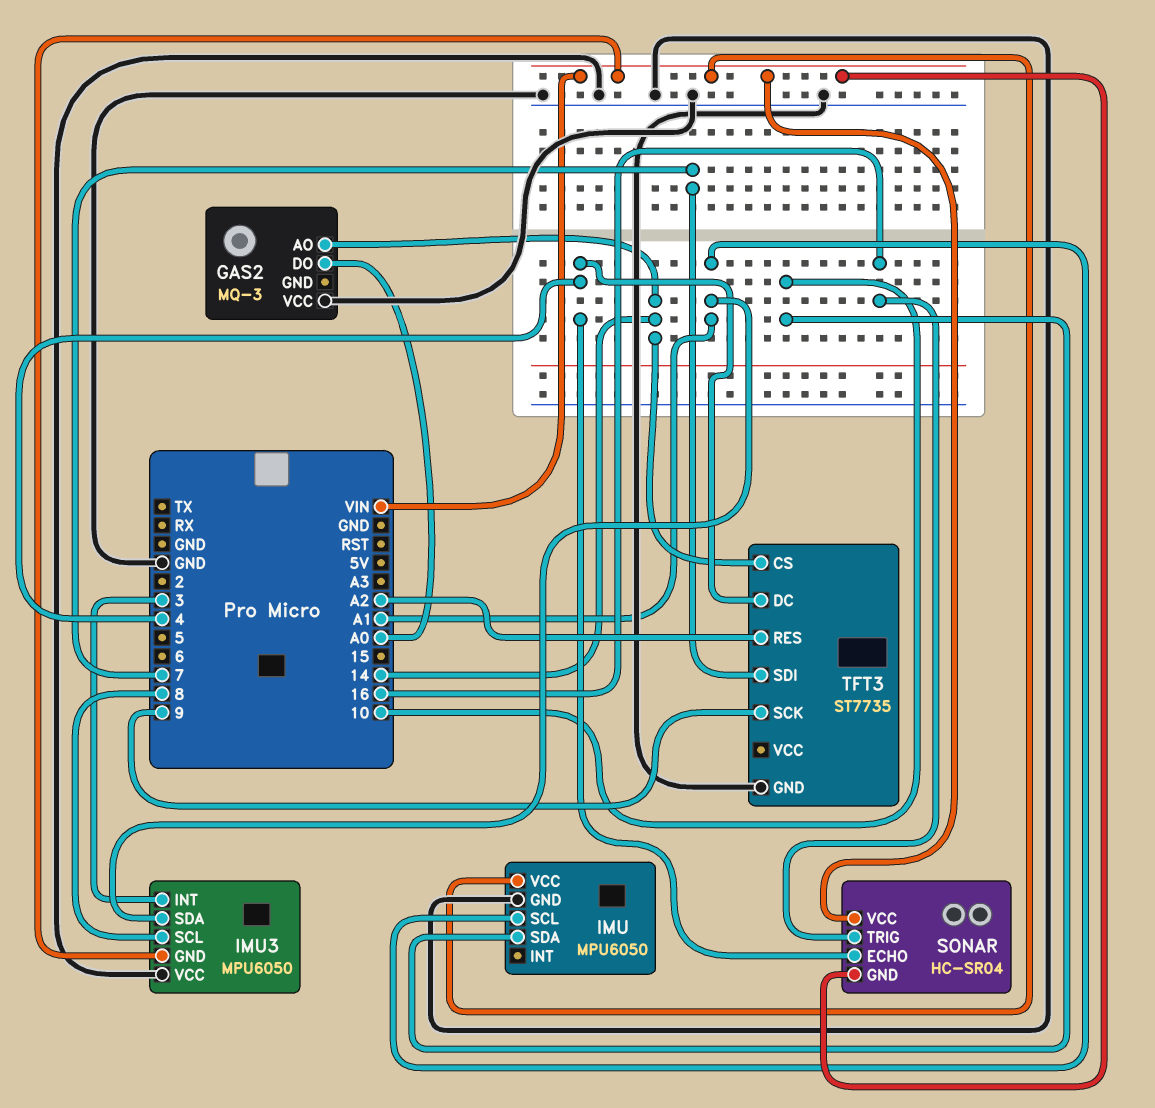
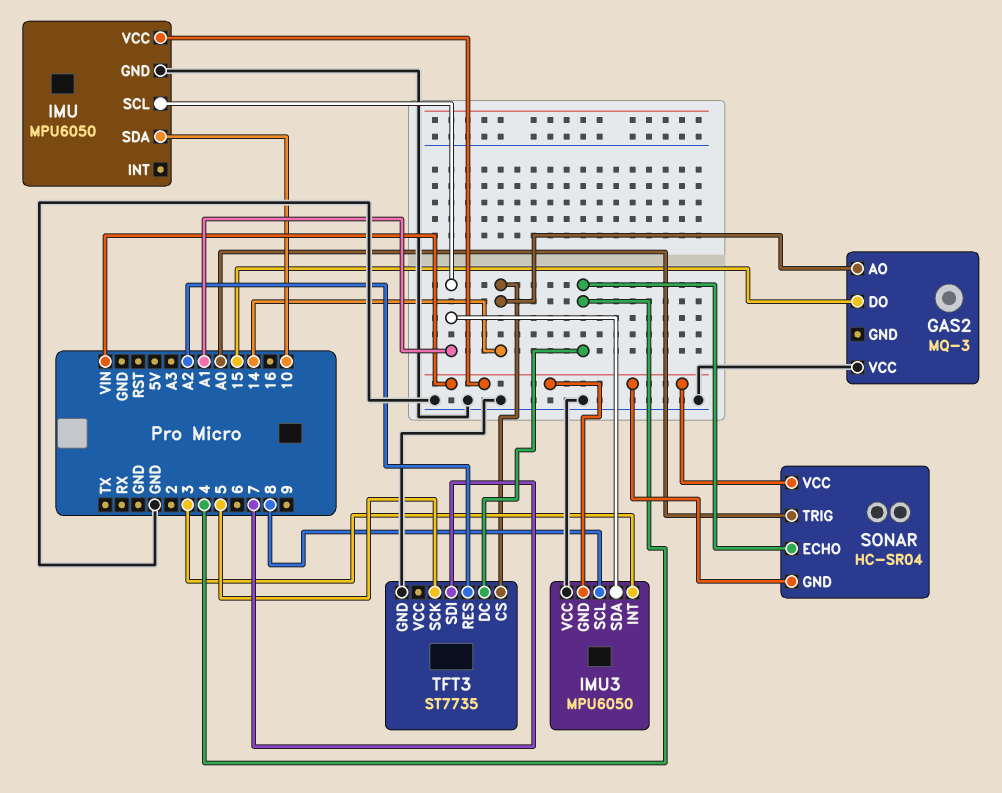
GAS2 pin DO: A0 -> 15
SONAR pin TRIG: 16 -> A0
TFT3 pin SCK: 9 -> 5

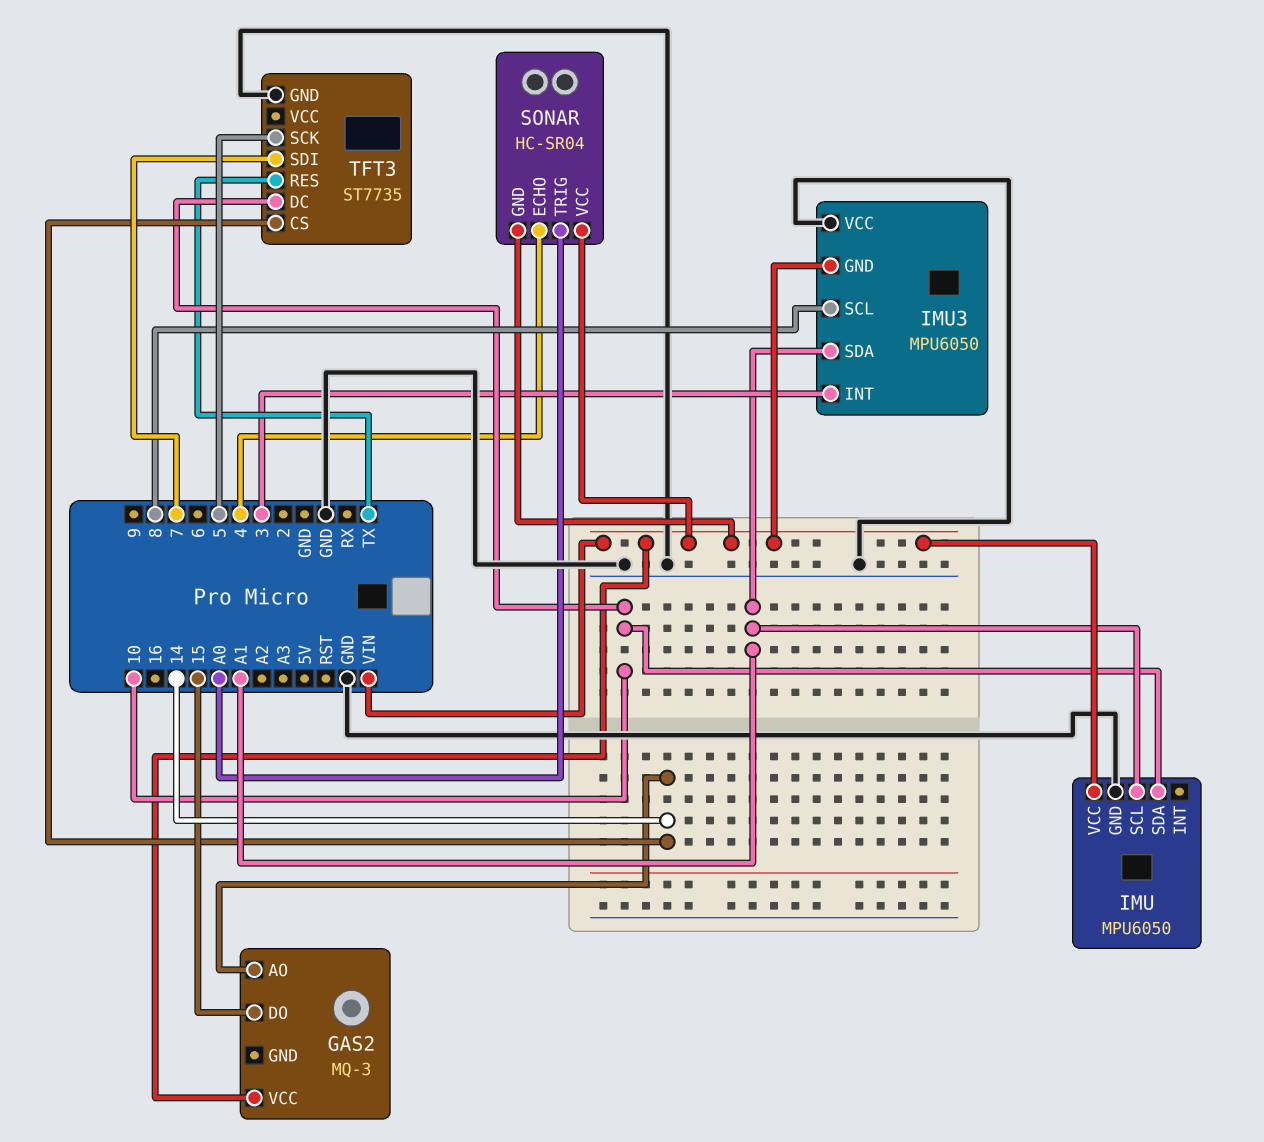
GAS2 pin VCC: GND -> VIN
TFT3 pin DC: 4 -> 10
TFT3 pin RES: A2 -> TX

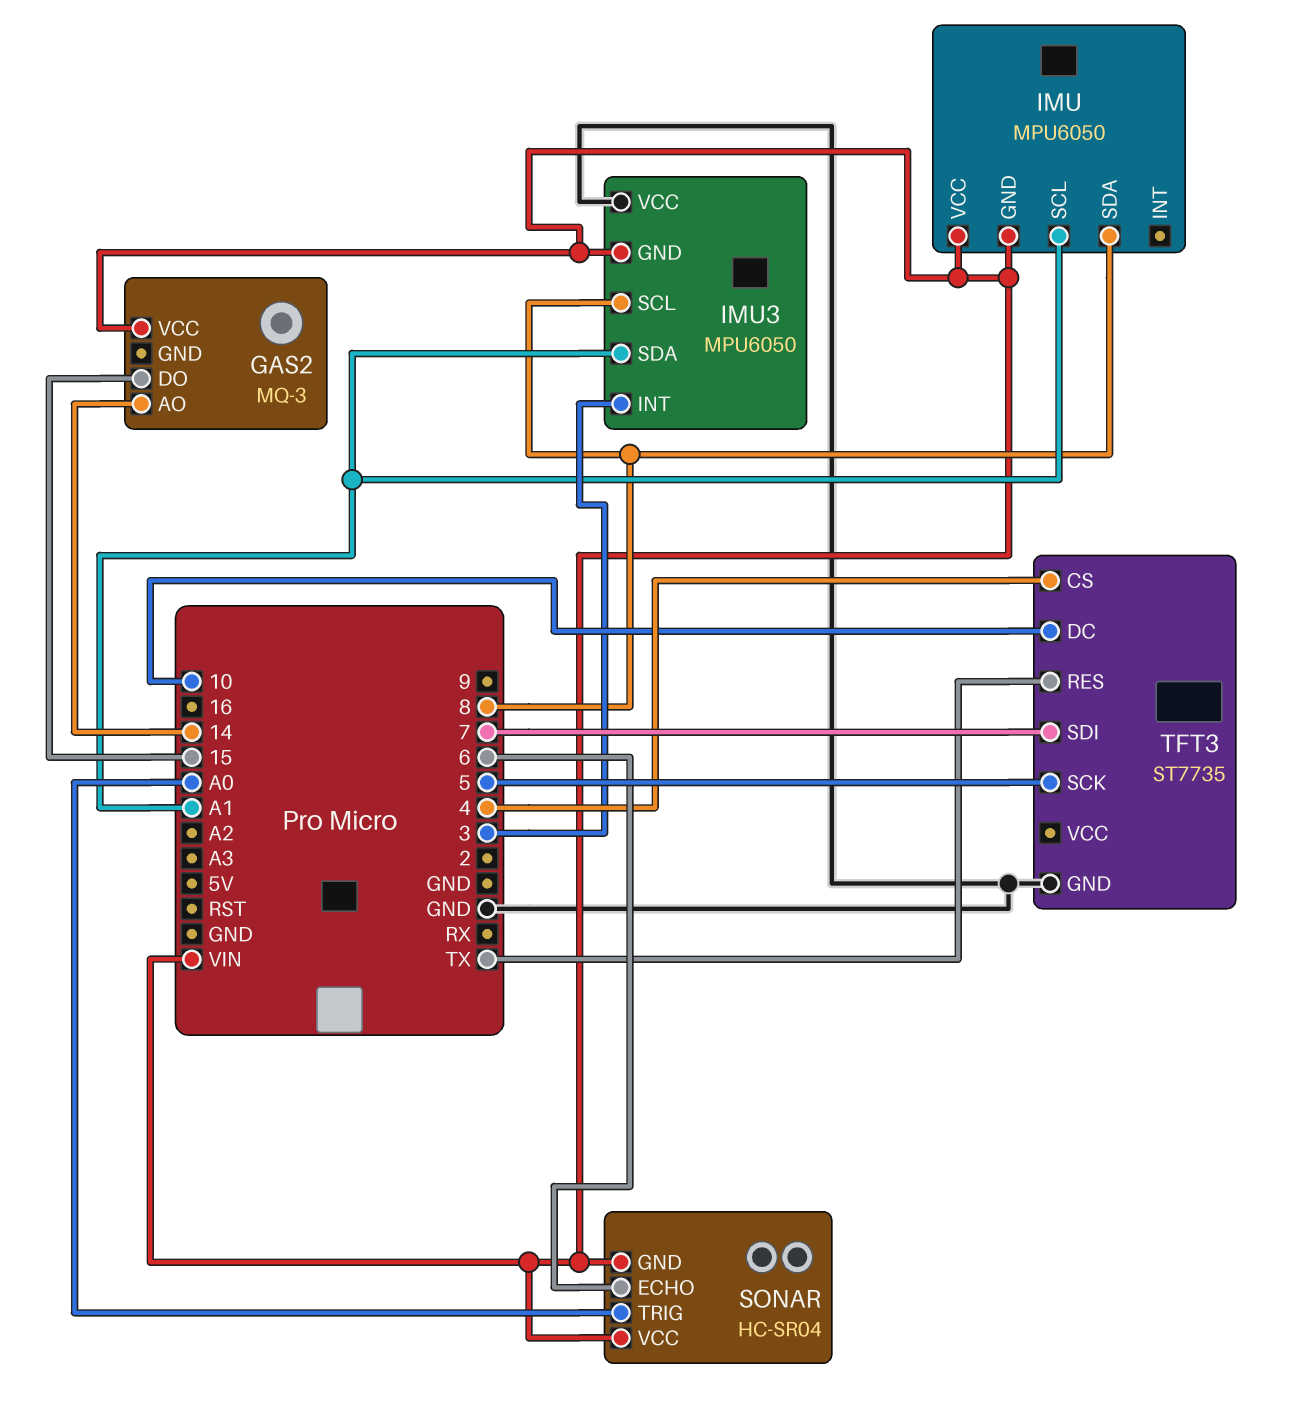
IMU pin GND: GND -> VIN
IMU pin SDA: 10 -> 8
SONAR pin ECHO: 4 -> 6
TFT3 pin CS: 14 -> 4

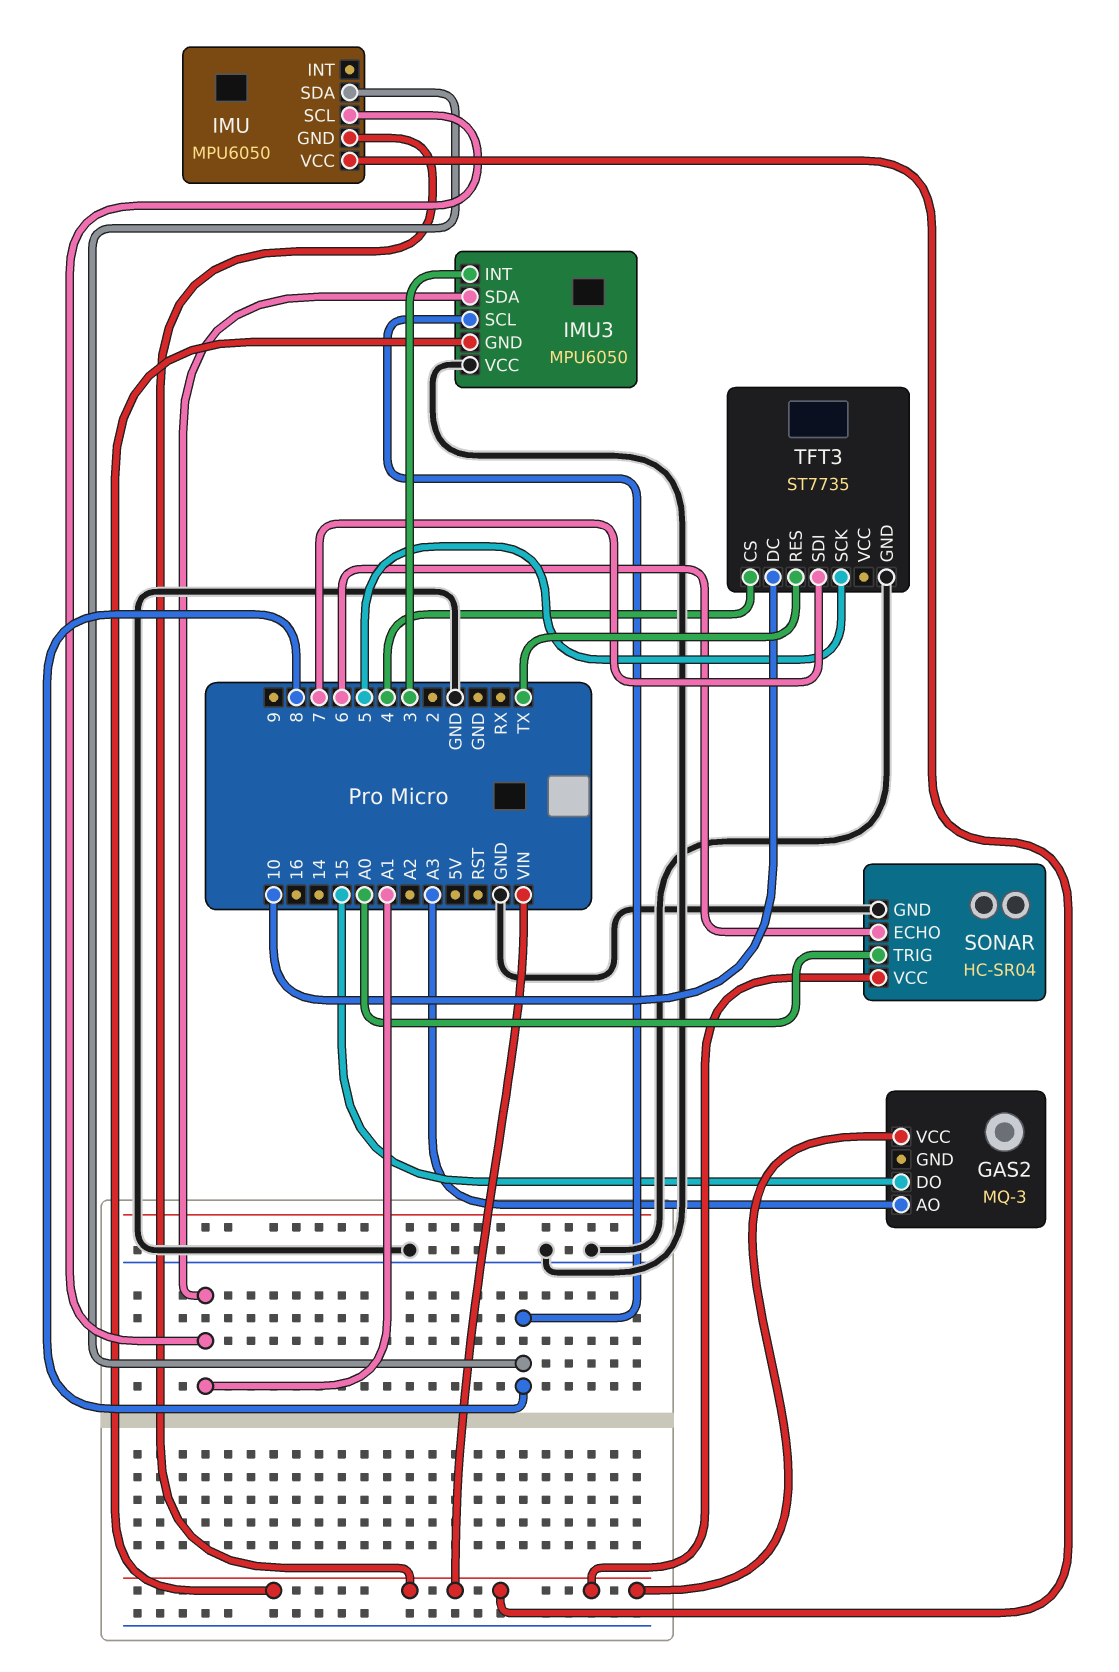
GAS2 pin AO: 14 -> A3
SONAR pin GND: VIN -> GND

